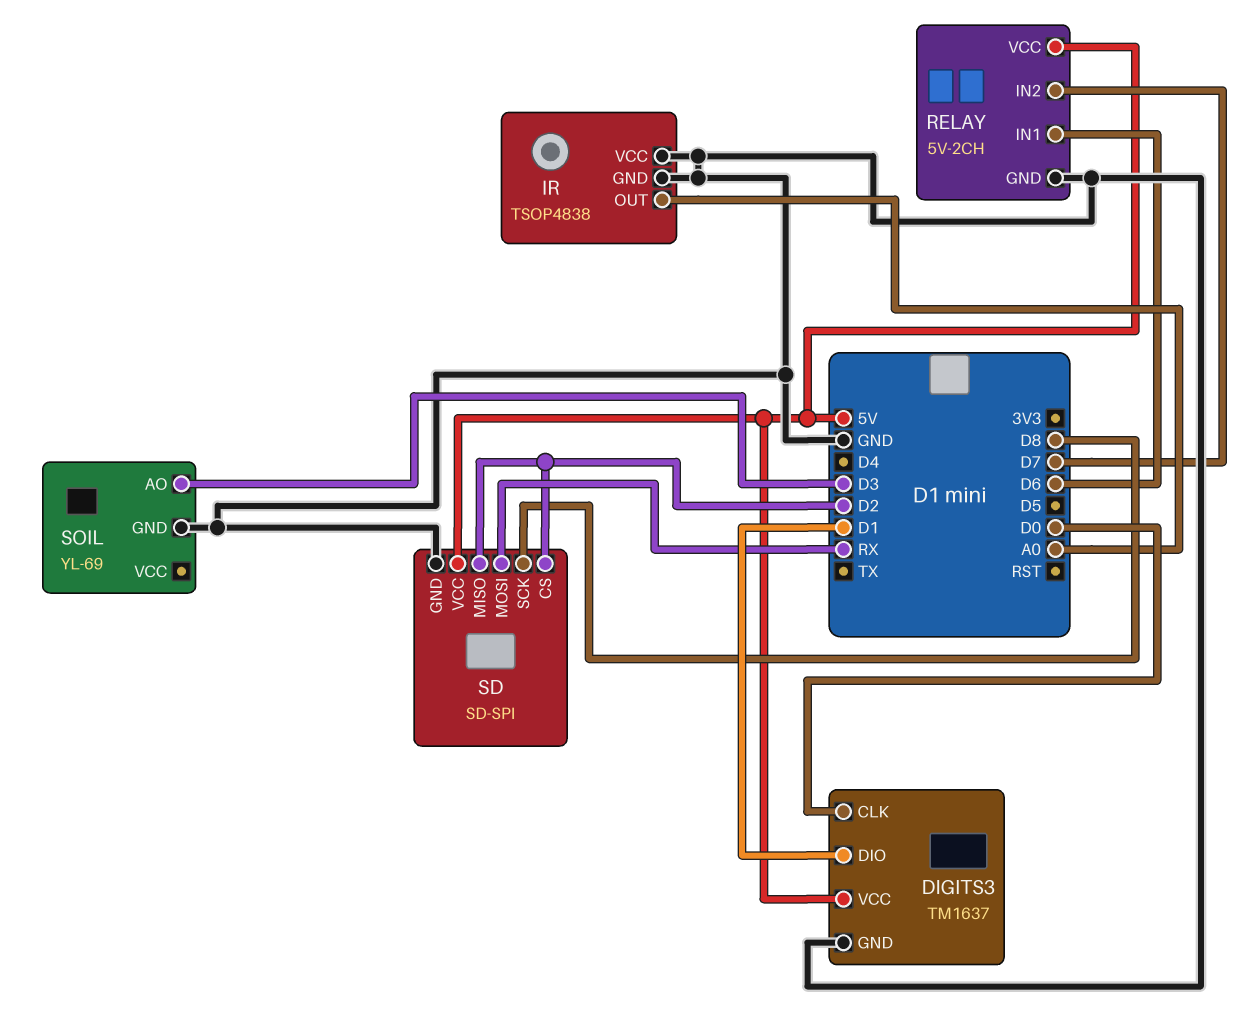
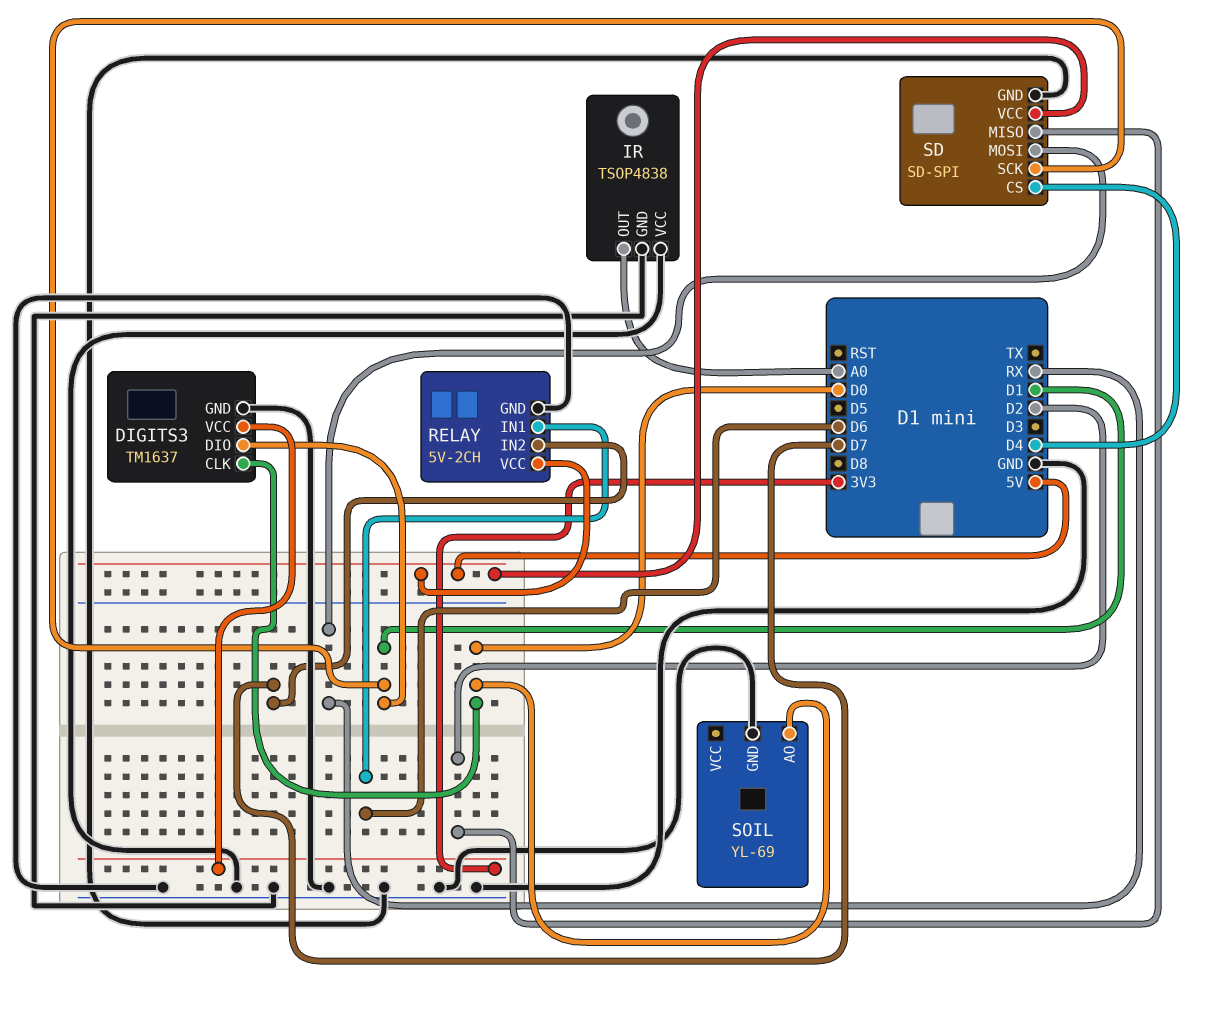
DIGITS3 pin VCC: 5V -> 3V3
SD pin CS: D2 -> D4
SD pin SCK: D8 -> D1
SOIL pin AO: D3 -> D0

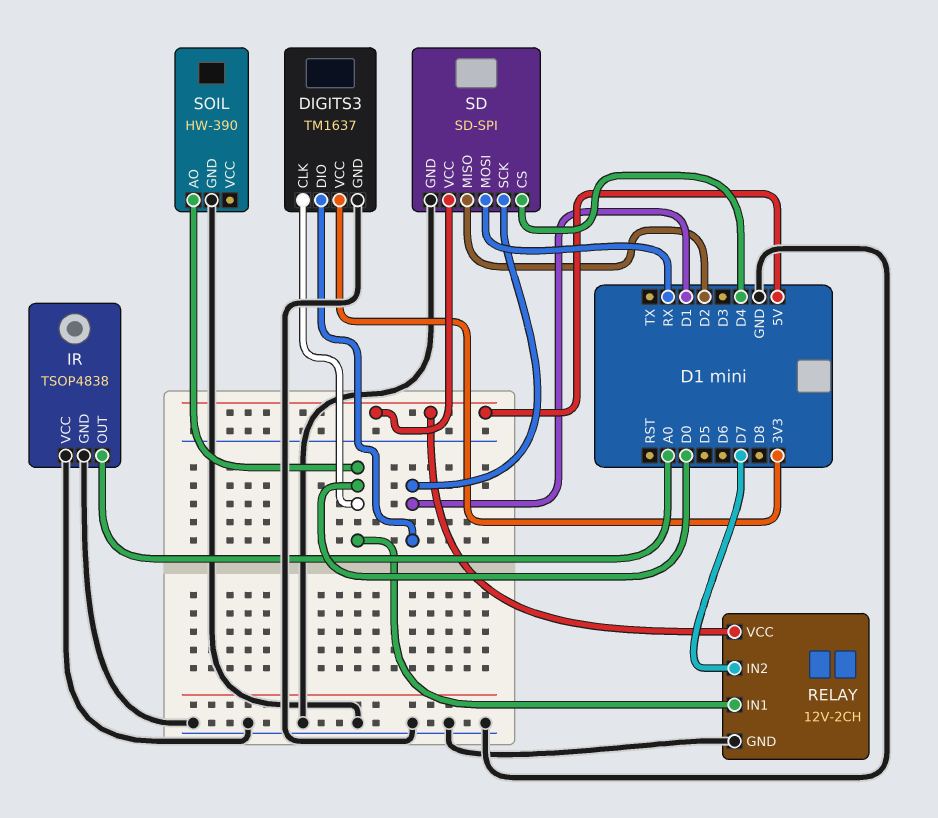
RELAY: 5V-2CH -> 12V-2CH
RELAY pin IN1: D6 -> D0
SOIL: YL-69 -> HW-390

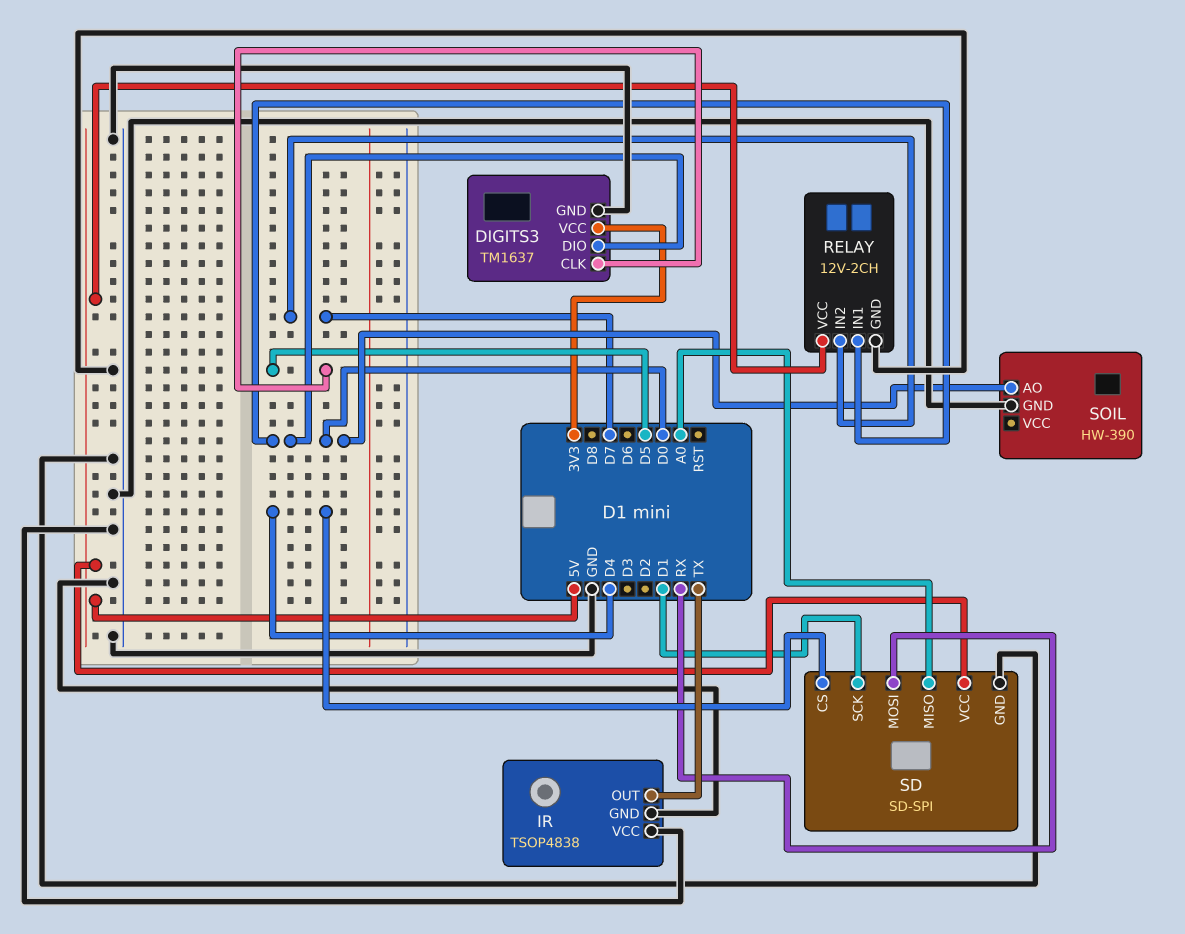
DIGITS3 pin CLK: D0 -> D5
DIGITS3 pin DIO: D1 -> D0
IR pin OUT: A0 -> TX
SD pin MISO: D2 -> A0

